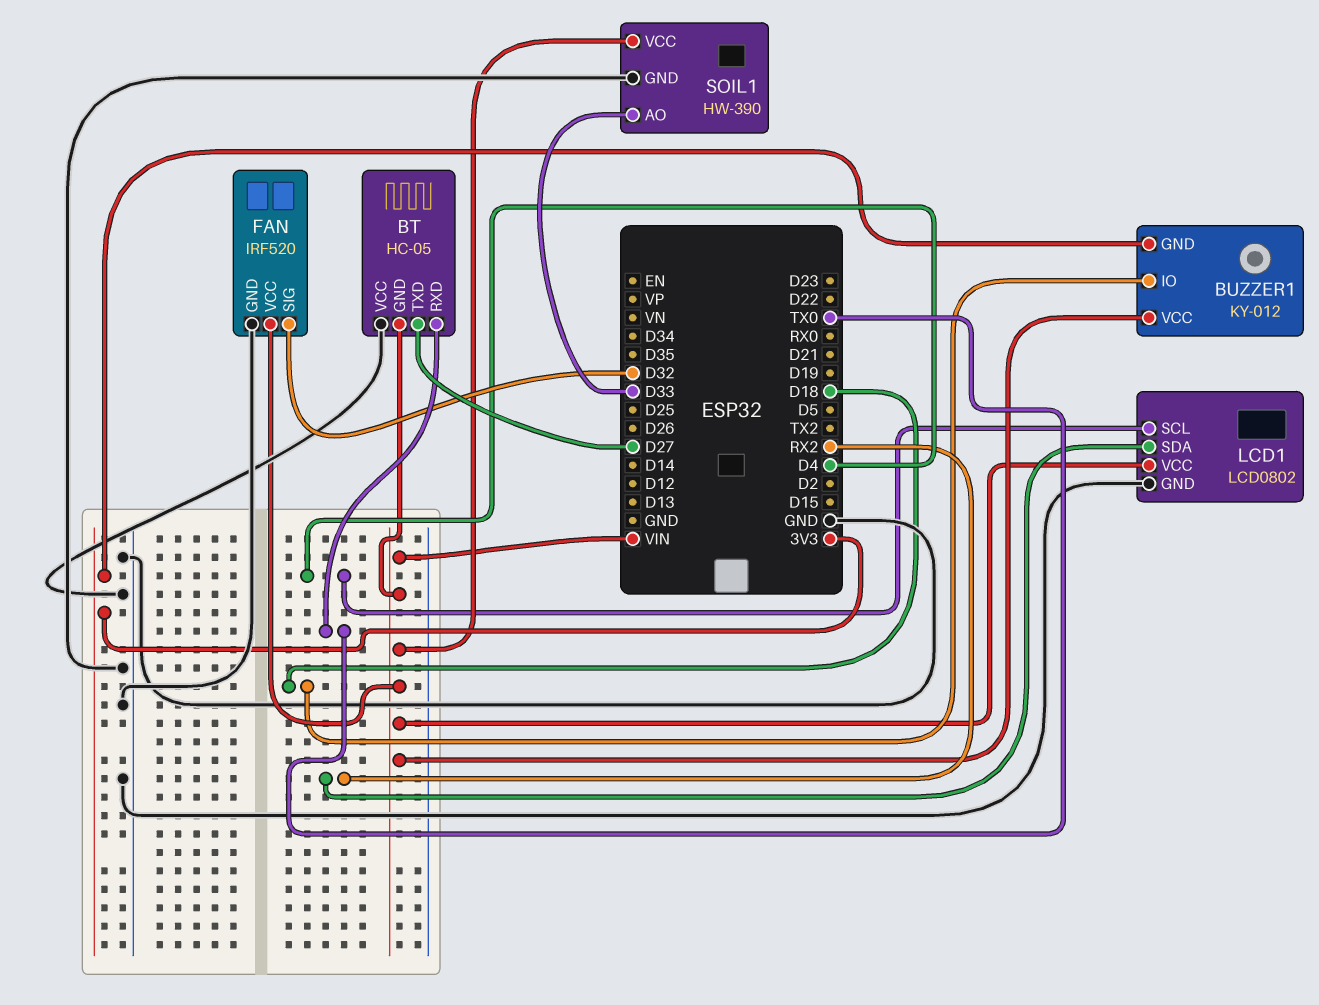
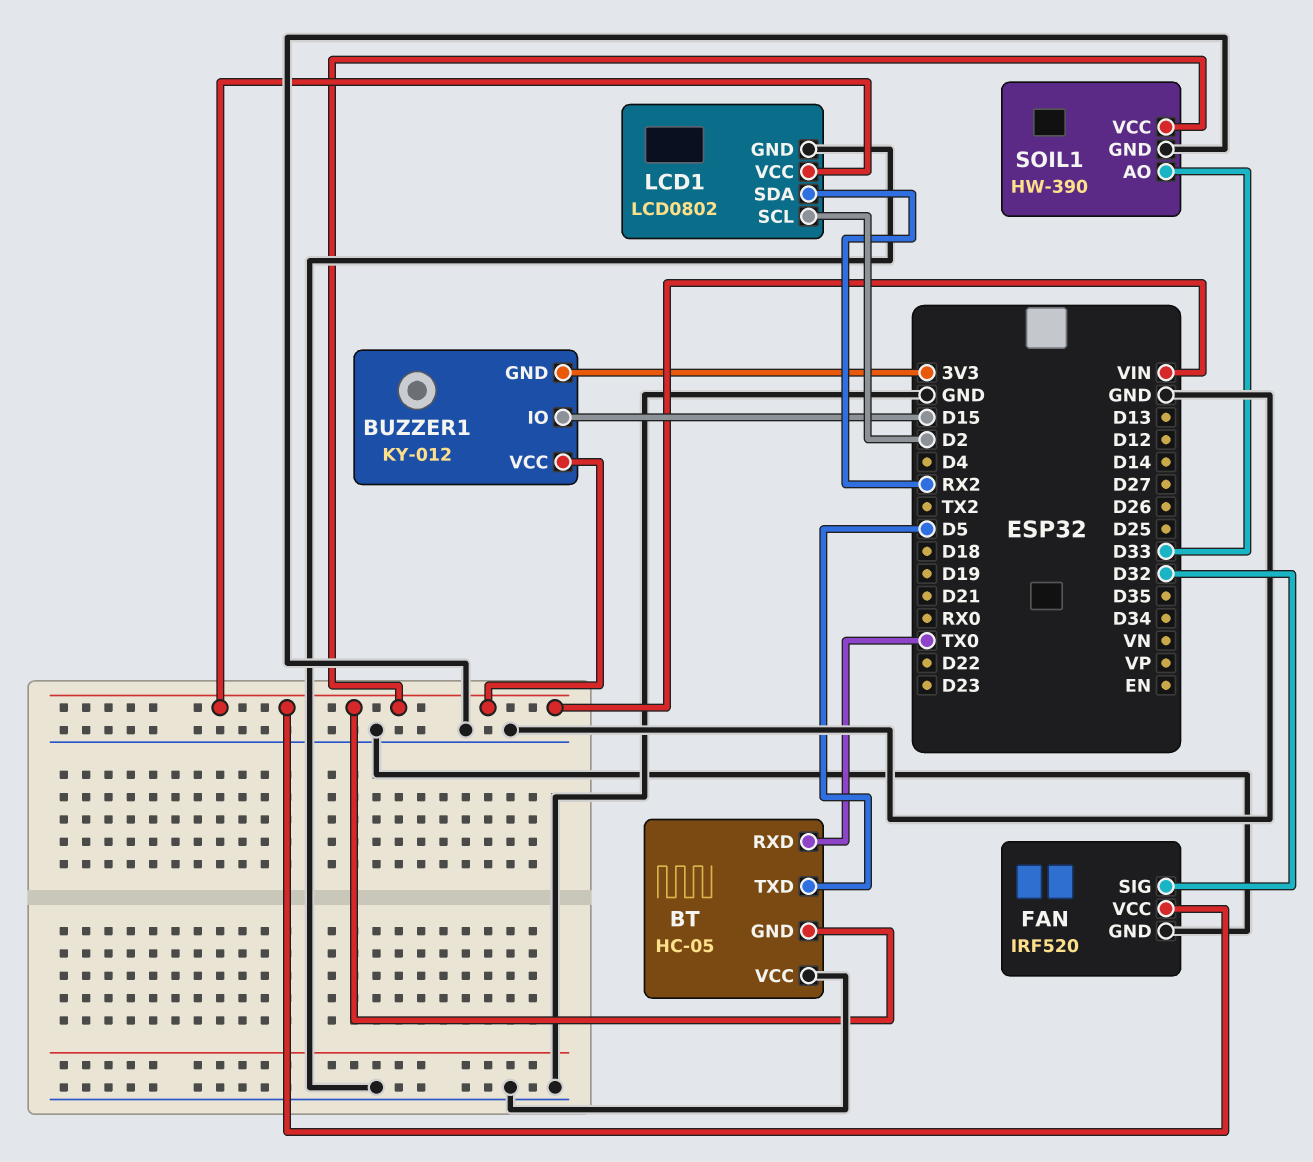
BT pin TXD: D27 -> D5
BUZZER1 pin IO: D18 -> D15
LCD1 pin SCL: D4 -> D2

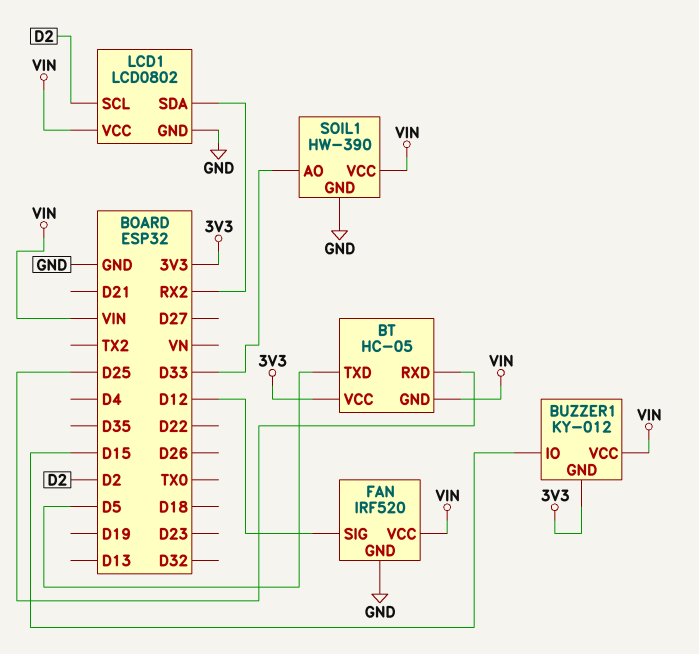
BT pin RXD: TX0 -> D25
BT pin VCC: GND -> 3V3
FAN pin SIG: D32 -> D12

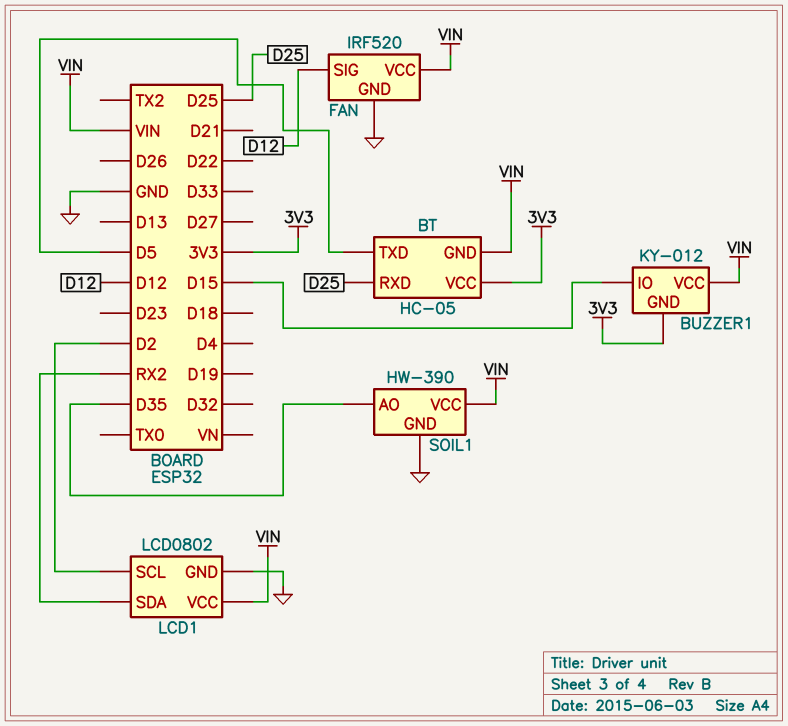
SOIL1 pin AO: D33 -> D35

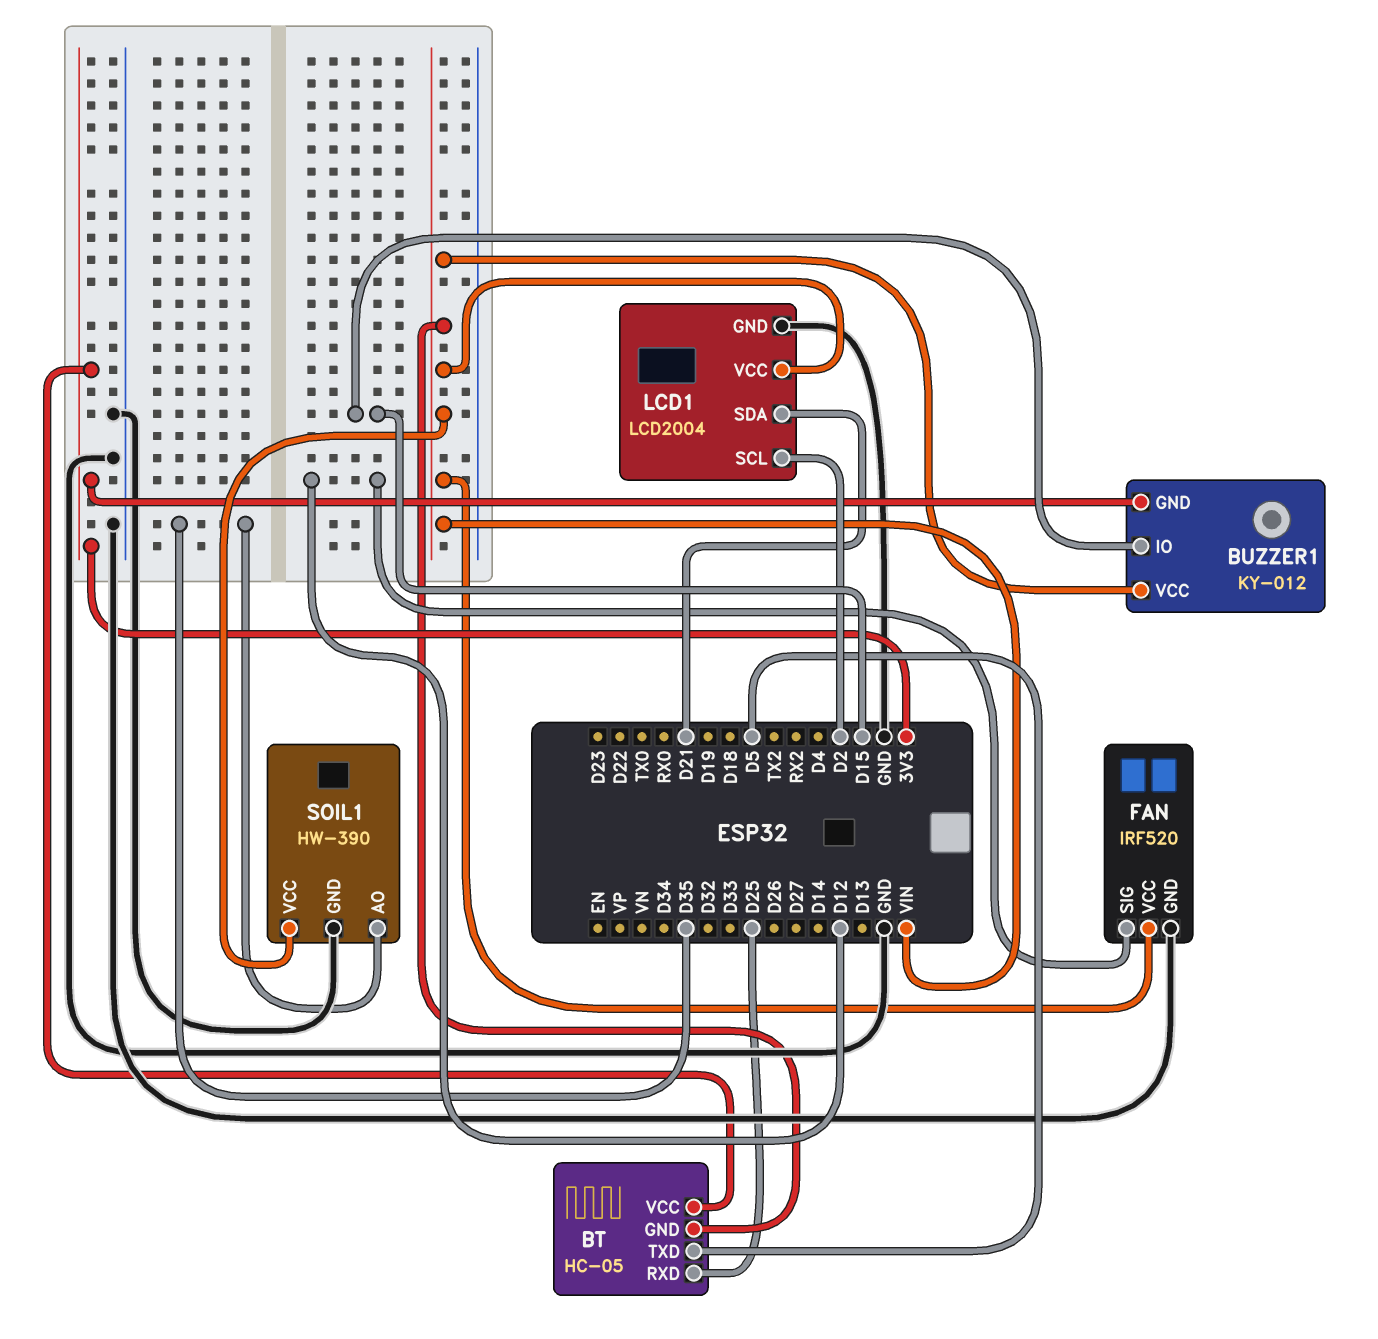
LCD1: LCD0802 -> LCD2004
LCD1 pin SDA: RX2 -> D21

